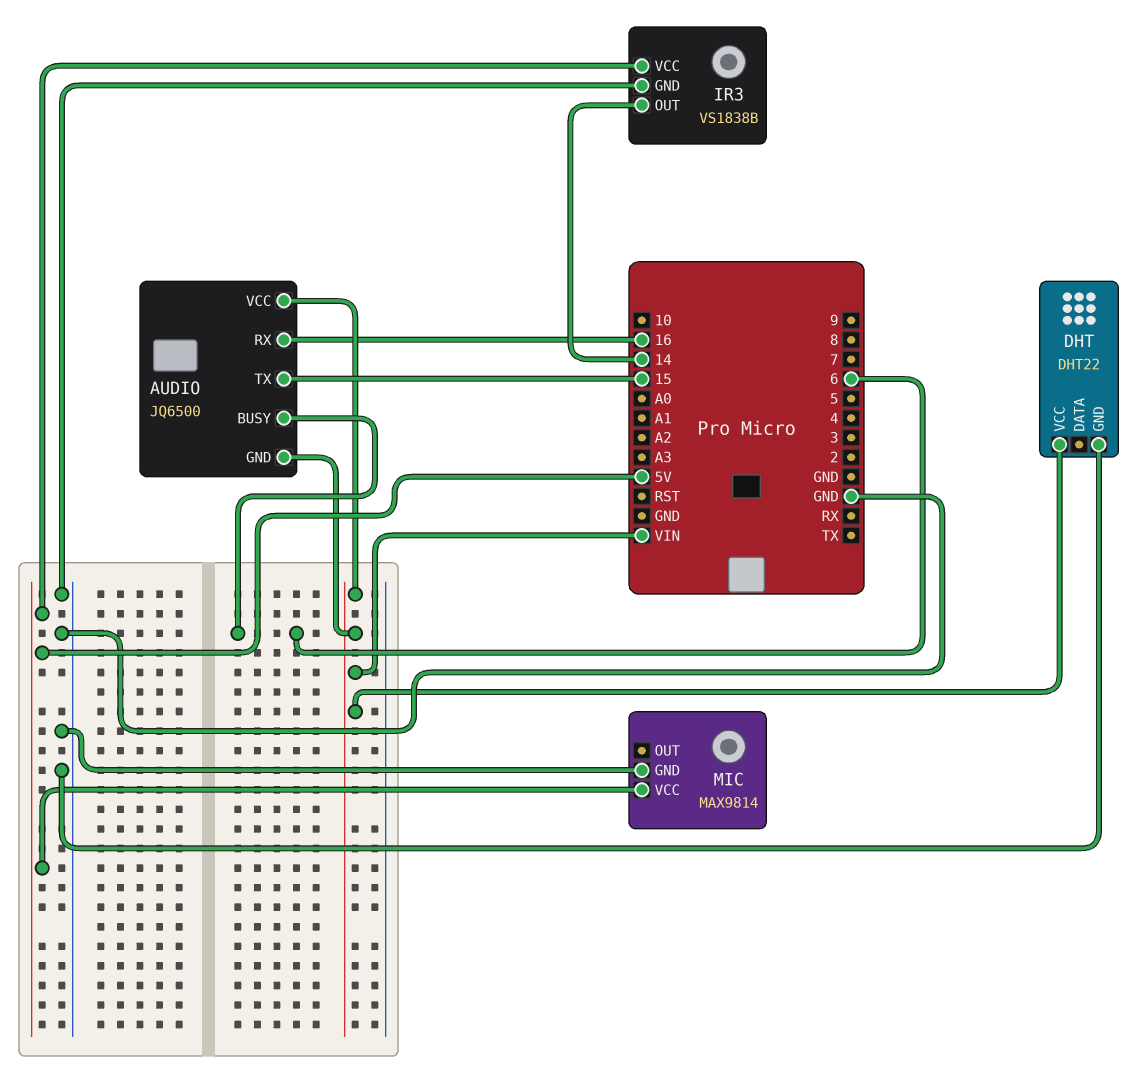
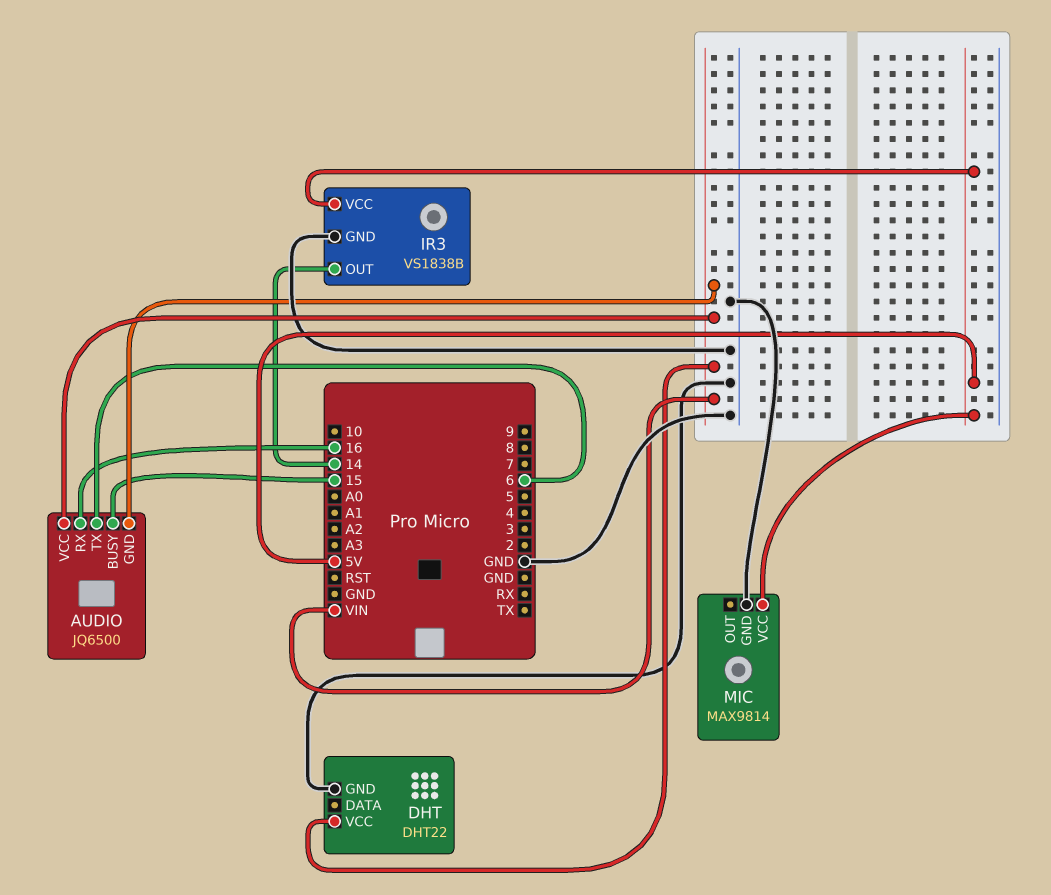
AUDIO pin BUSY: 6 -> 15
AUDIO pin TX: 15 -> 6

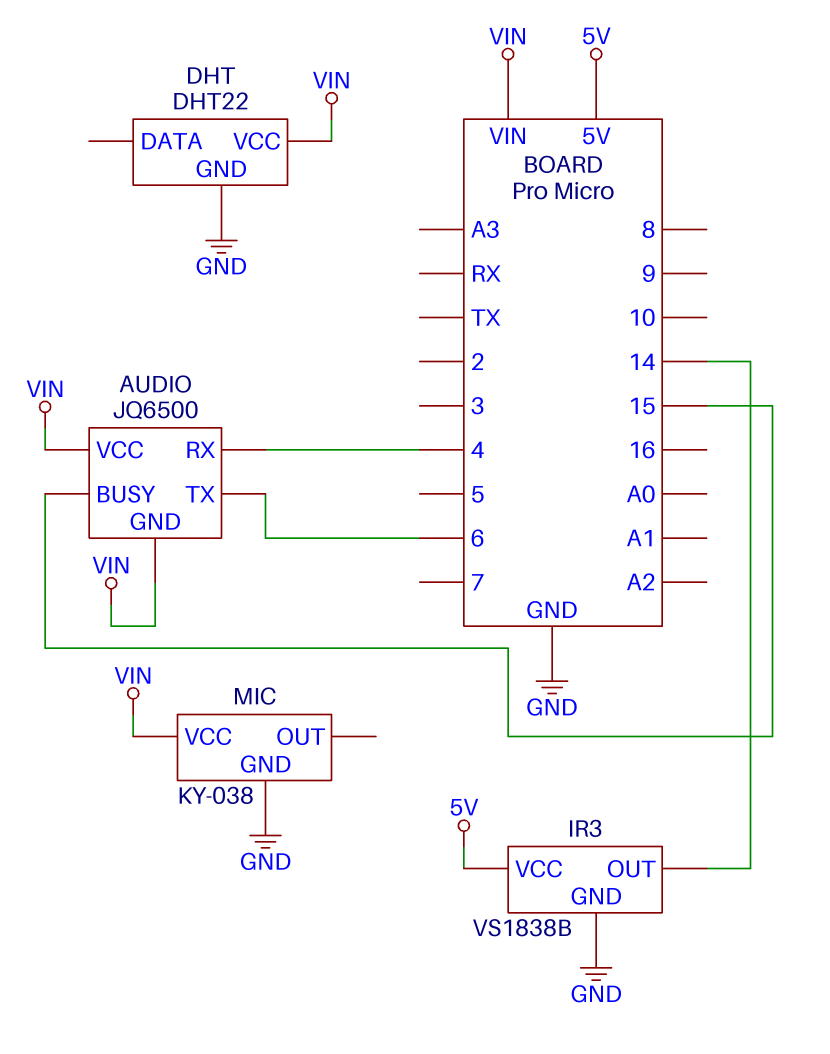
AUDIO pin RX: 16 -> 4
MIC: MAX9814 -> KY-038
MIC pin VCC: 5V -> VIN

